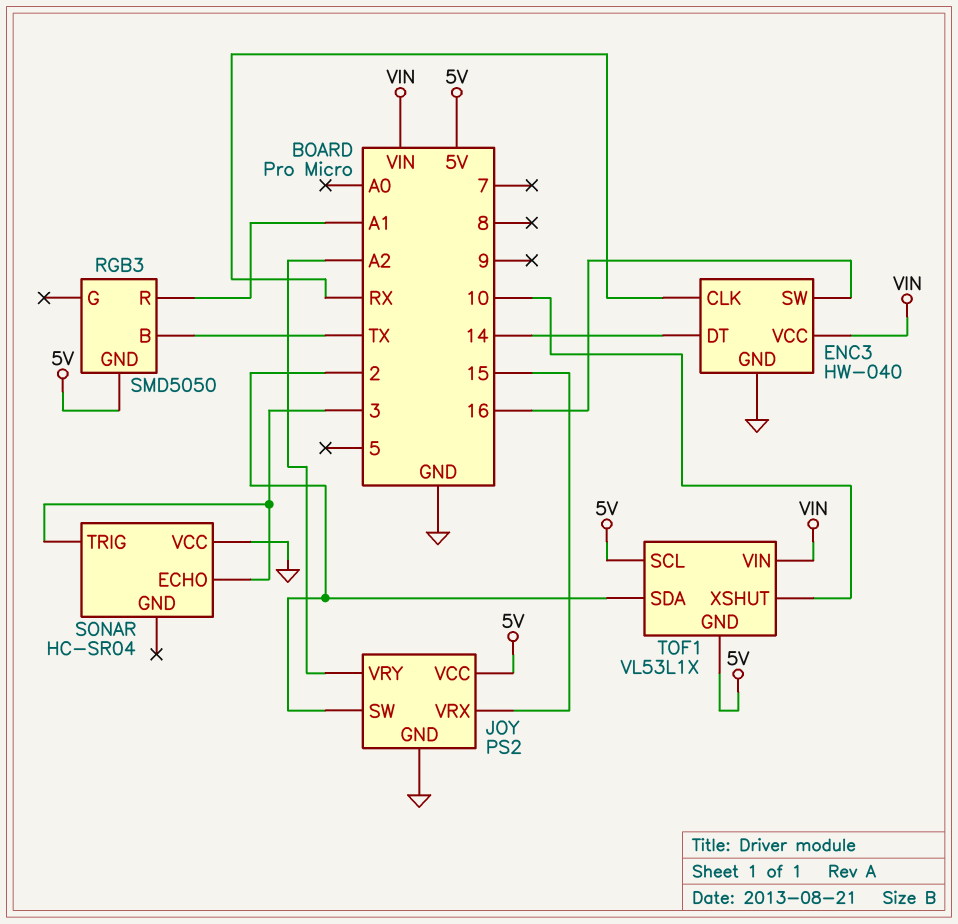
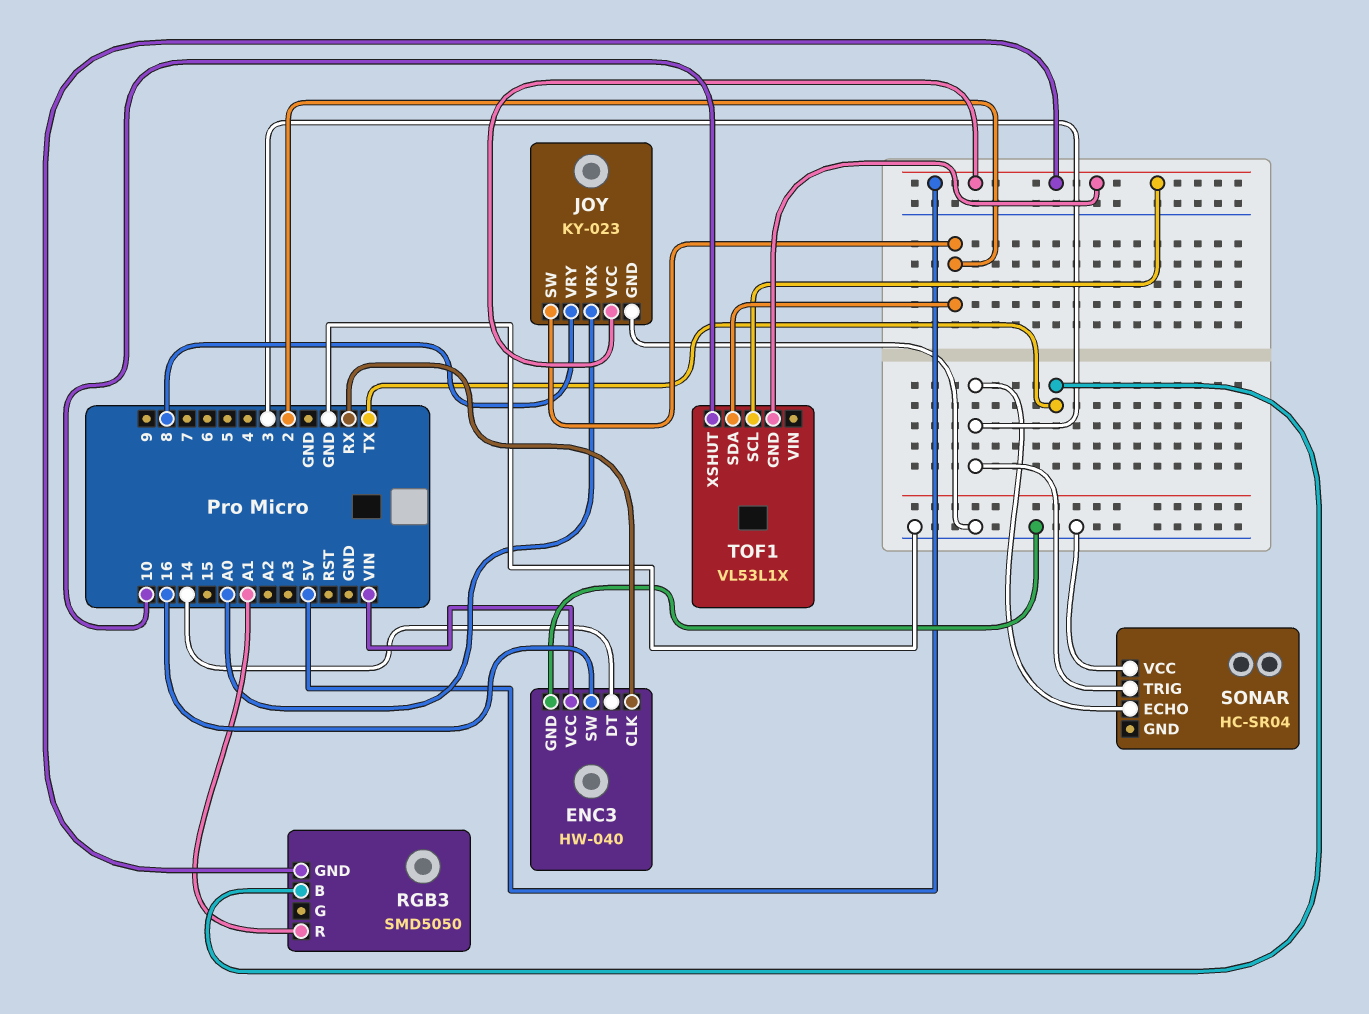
JOY: PS2 -> KY-023
JOY pin VRX: 15 -> A0
JOY pin VRY: A2 -> 8
TOF1 pin VIN: VIN -> none

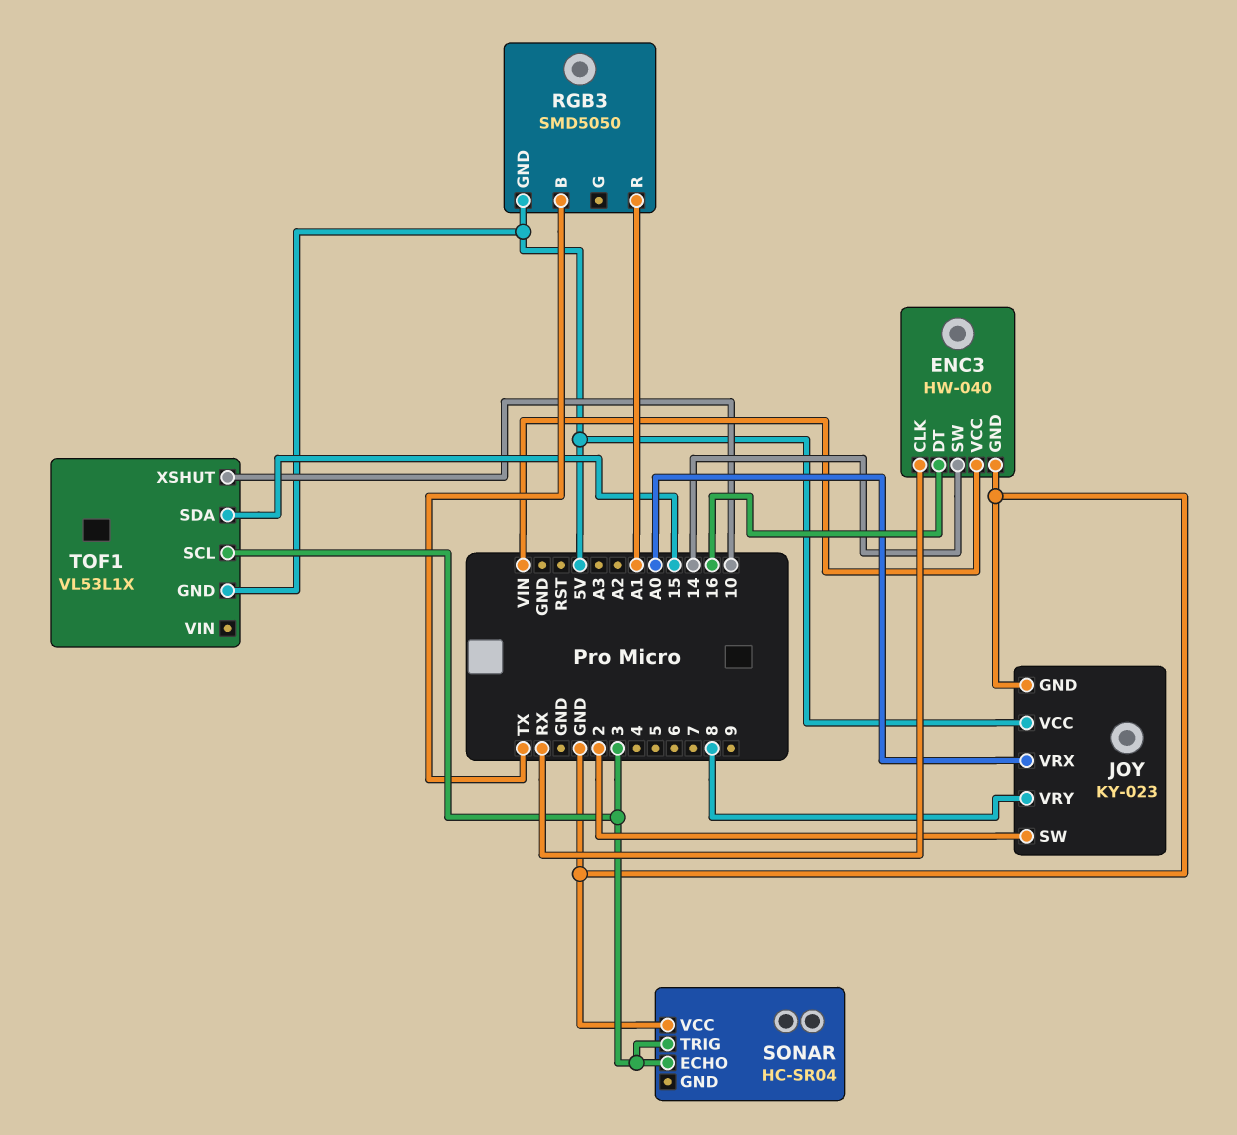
ENC3 pin DT: 14 -> 16
ENC3 pin SW: 16 -> 14
TOF1 pin SCL: 5V -> 3
TOF1 pin SDA: 2 -> 15

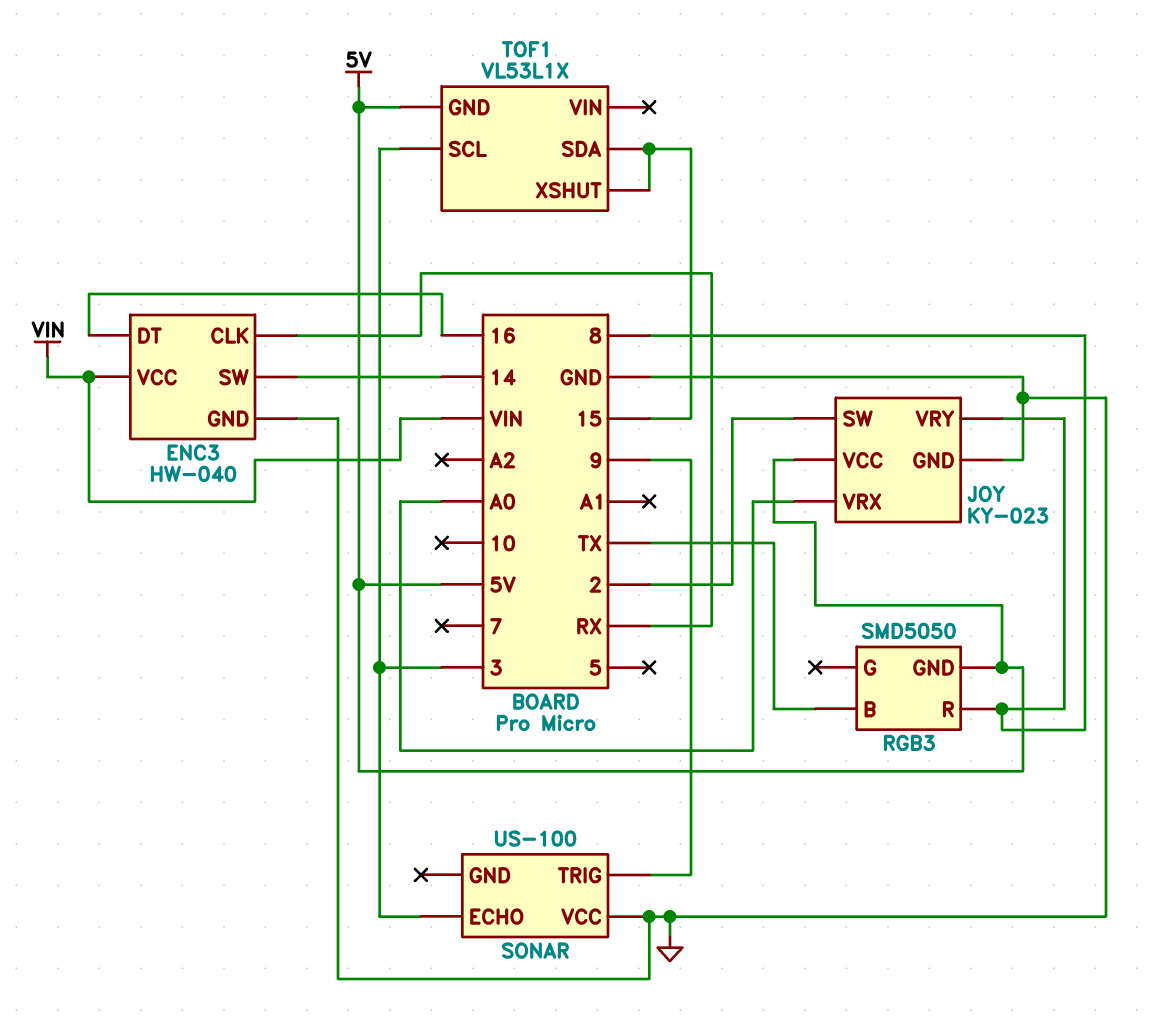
RGB3 pin R: A1 -> 8
SONAR: HC-SR04 -> US-100
SONAR pin TRIG: 3 -> 9
TOF1 pin XSHUT: 10 -> 15

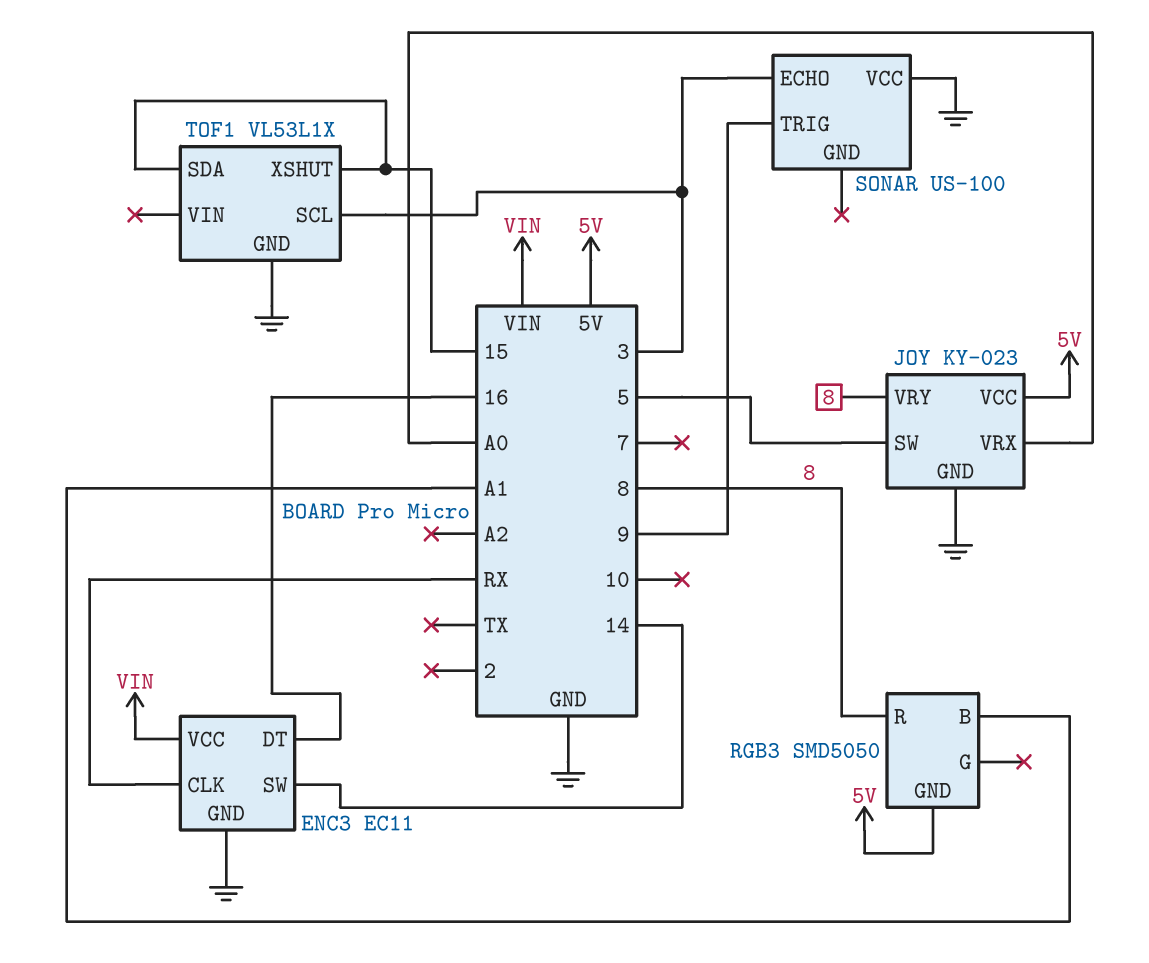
ENC3: HW-040 -> EC11
JOY pin SW: 2 -> 5
RGB3 pin B: TX -> A1
TOF1 pin GND: 5V -> GND

